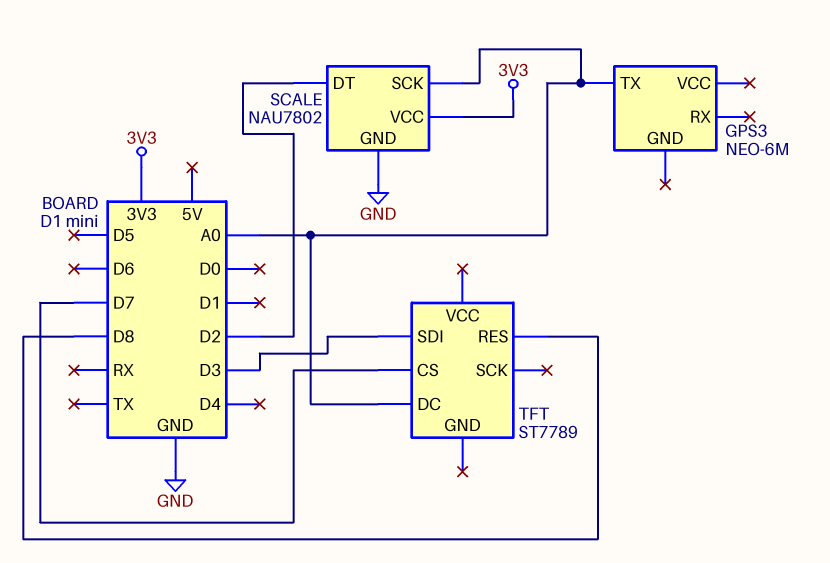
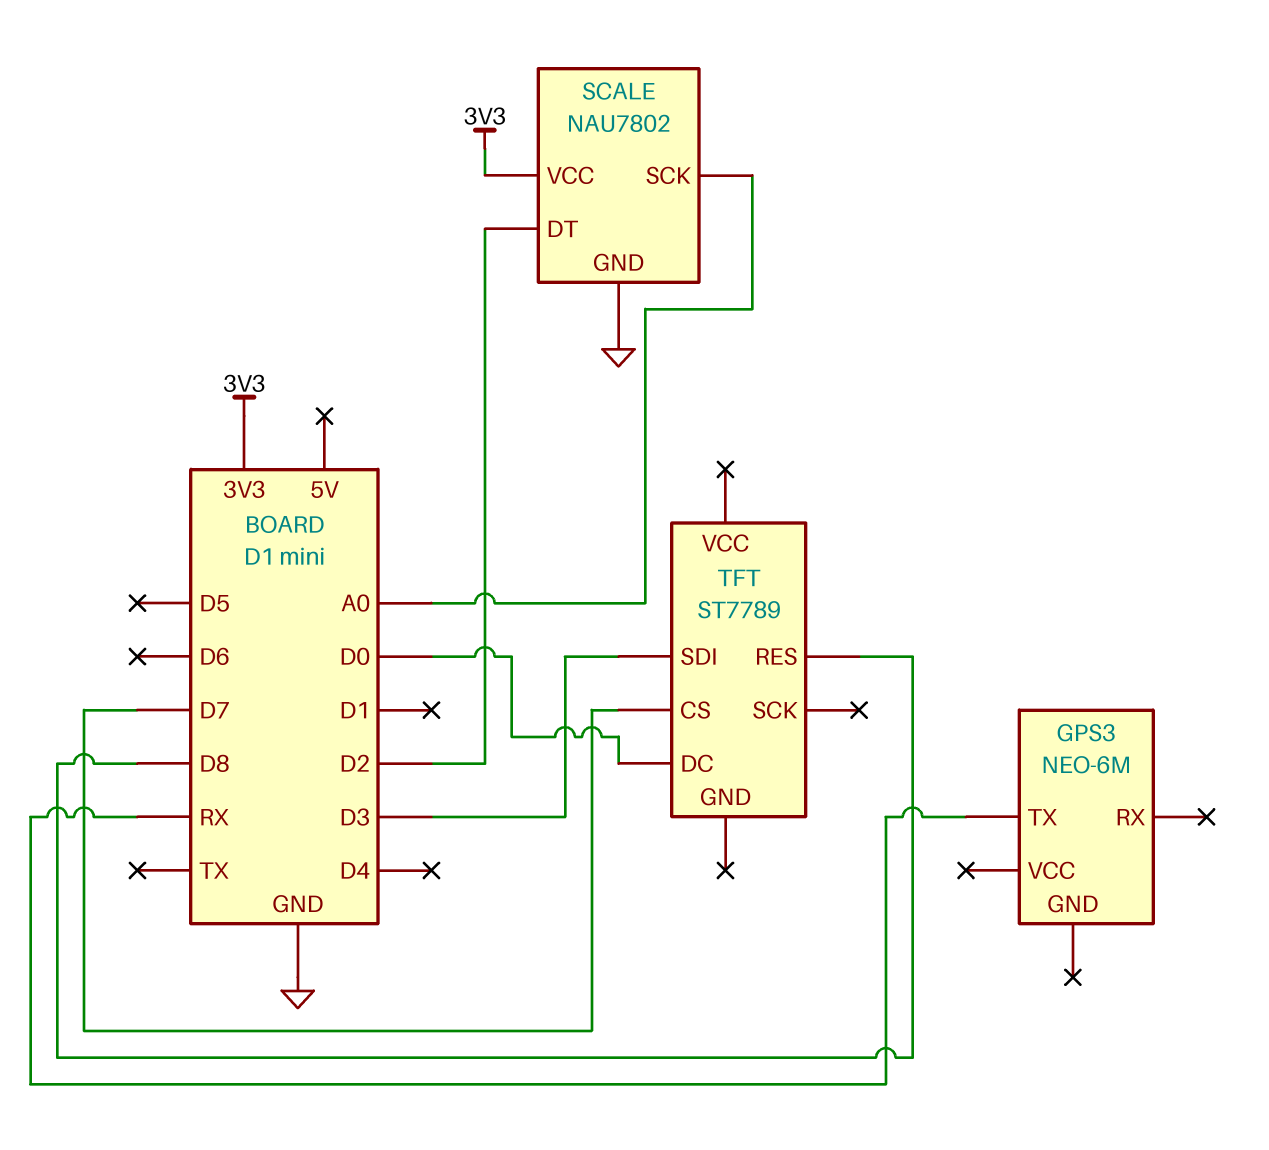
GPS3 pin TX: A0 -> RX
TFT pin DC: A0 -> D0

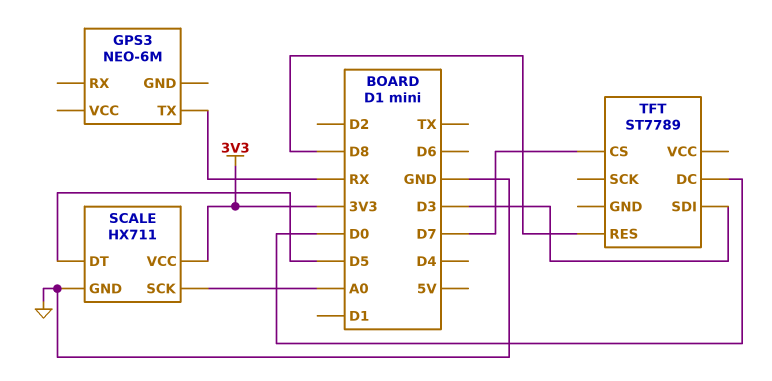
SCALE: NAU7802 -> HX711
SCALE pin DT: D2 -> D5

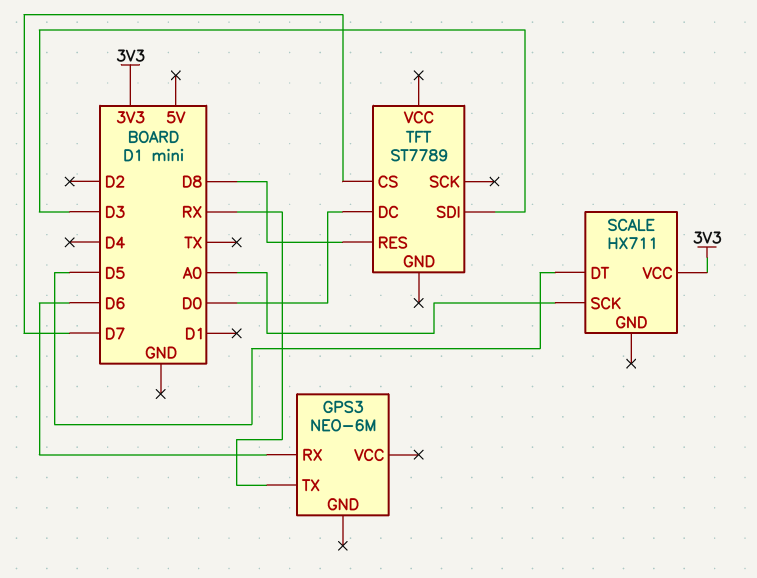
GPS3 pin RX: none -> D6
SCALE pin GND: GND -> none

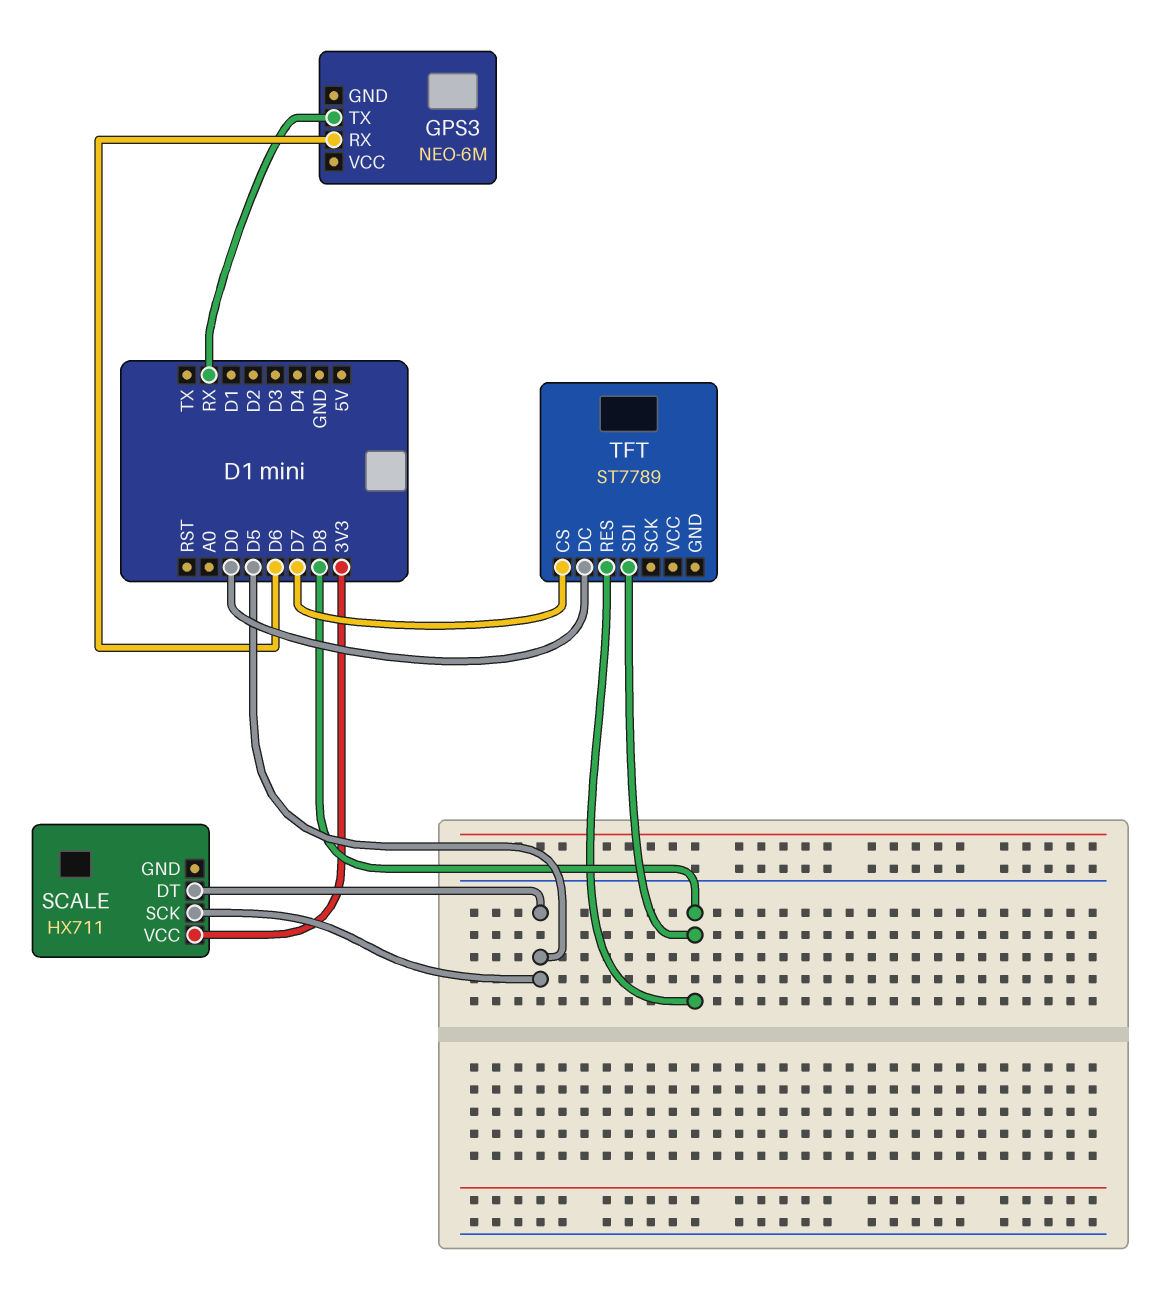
SCALE pin SCK: A0 -> D5
TFT pin SDI: D3 -> D8

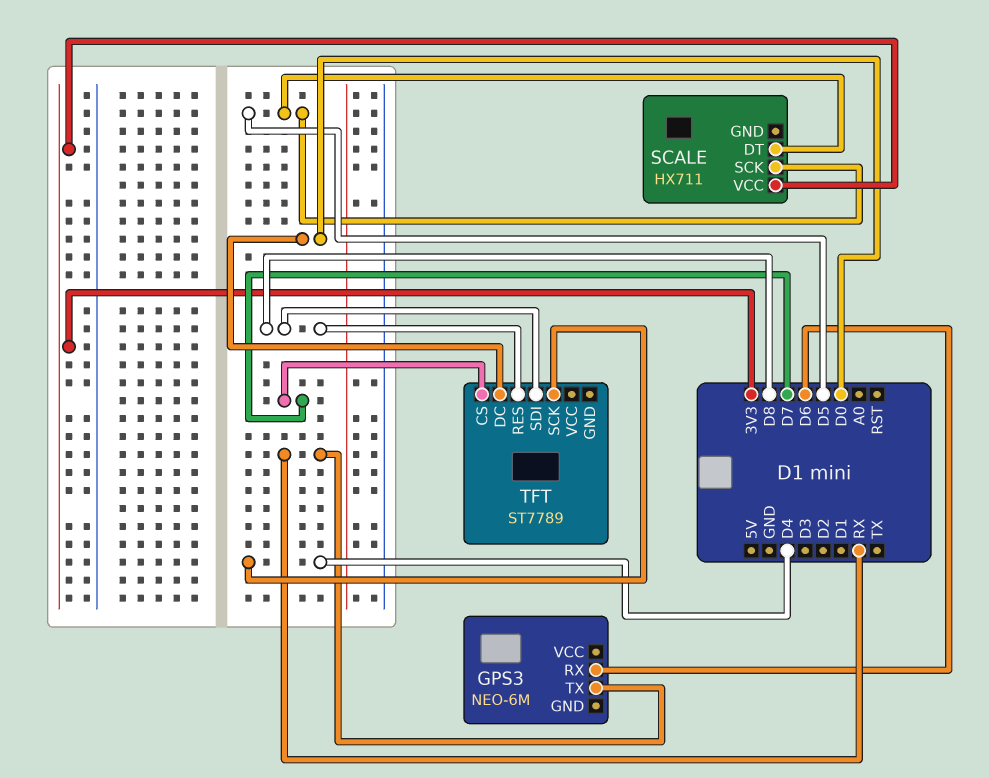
TFT pin SCK: none -> D4

